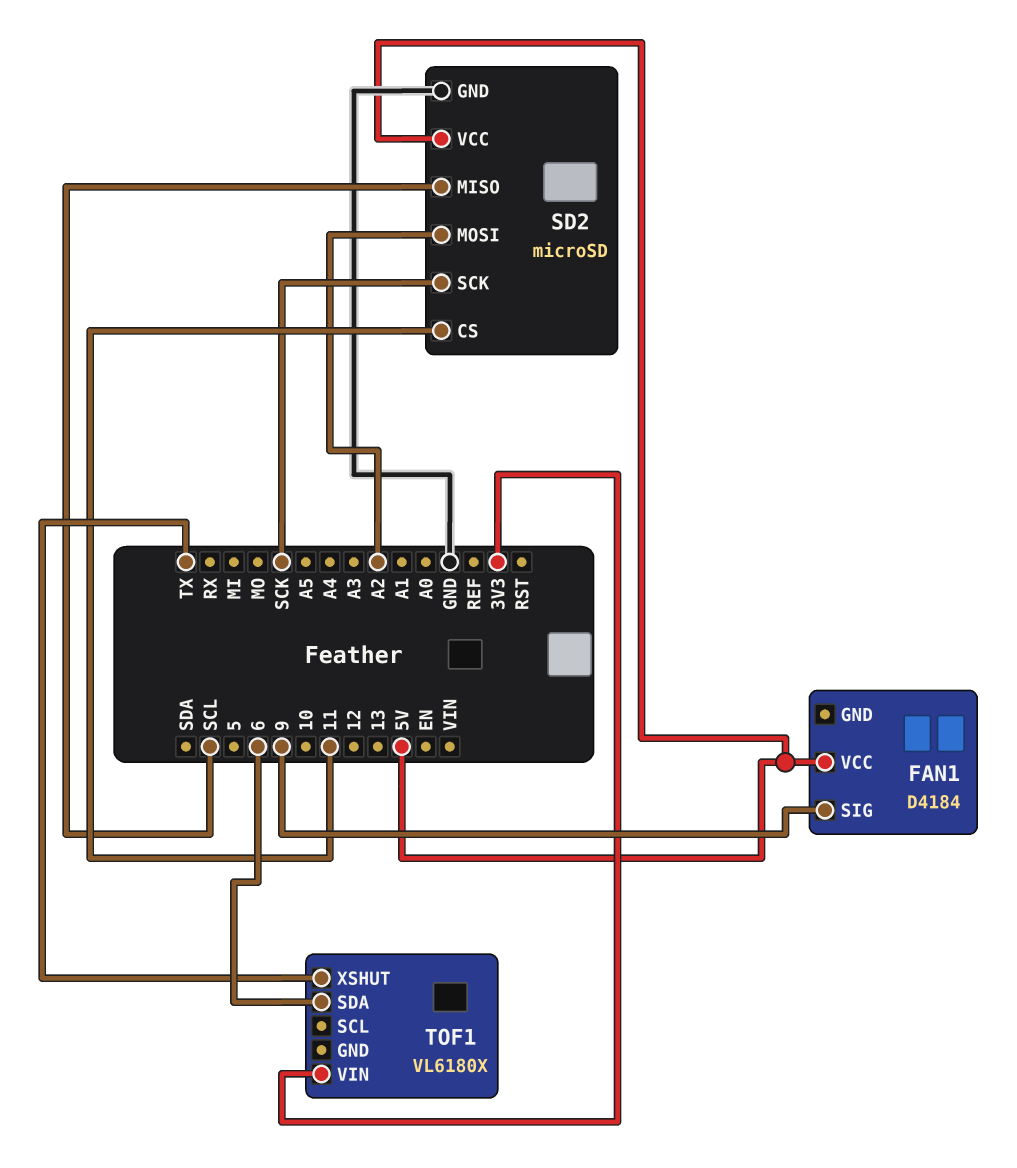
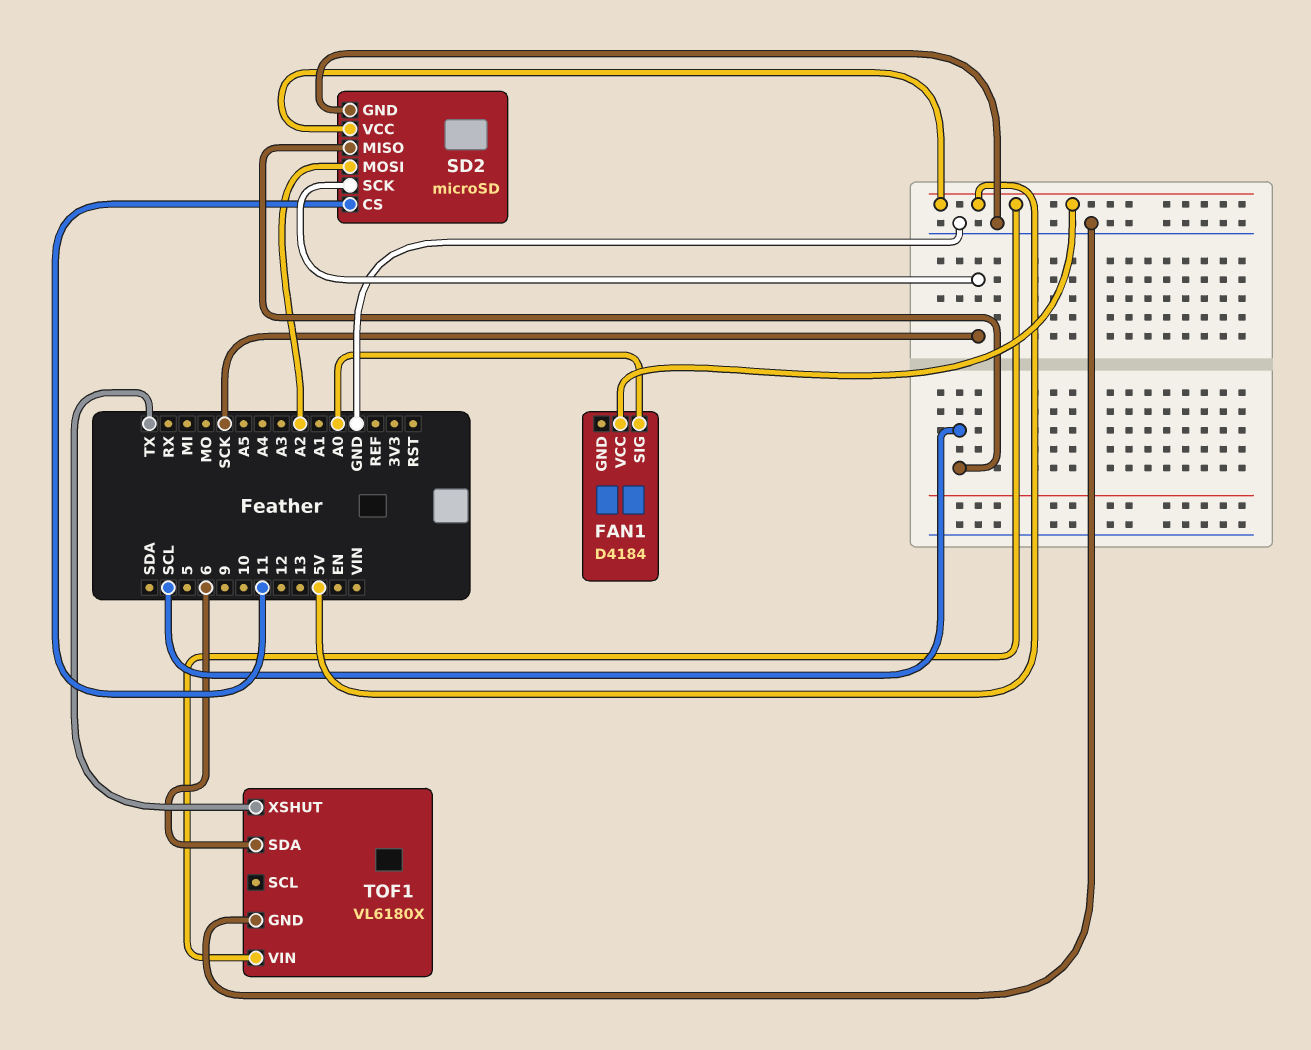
FAN1 pin SIG: 9 -> A0
TOF1 pin GND: none -> GND
TOF1 pin VIN: 3V3 -> 5V

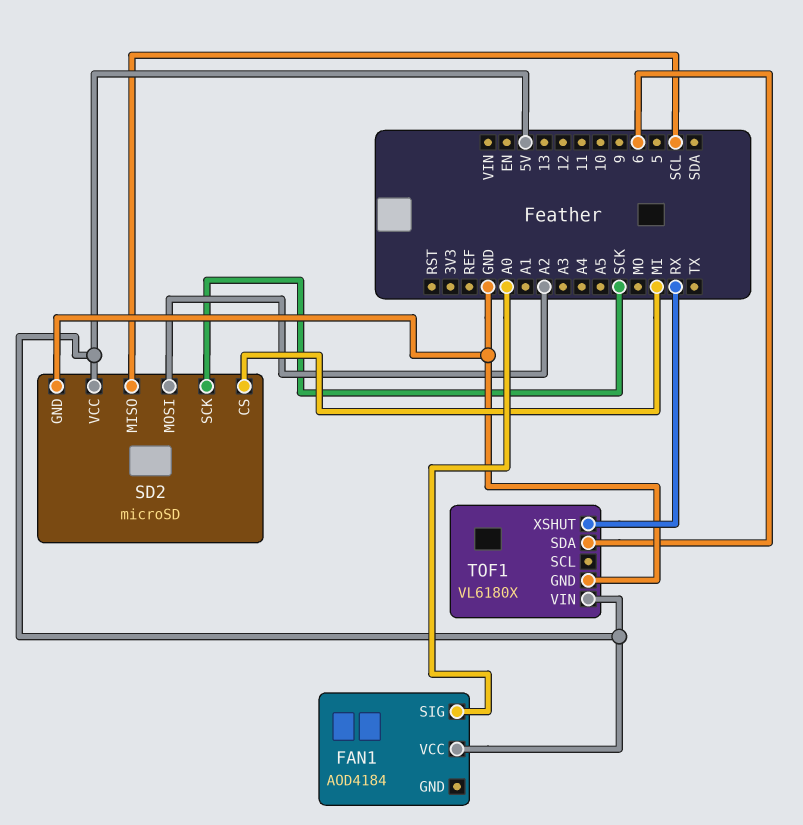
FAN1: D4184 -> AOD4184
SD2 pin CS: 11 -> MI
TOF1 pin XSHUT: TX -> RX

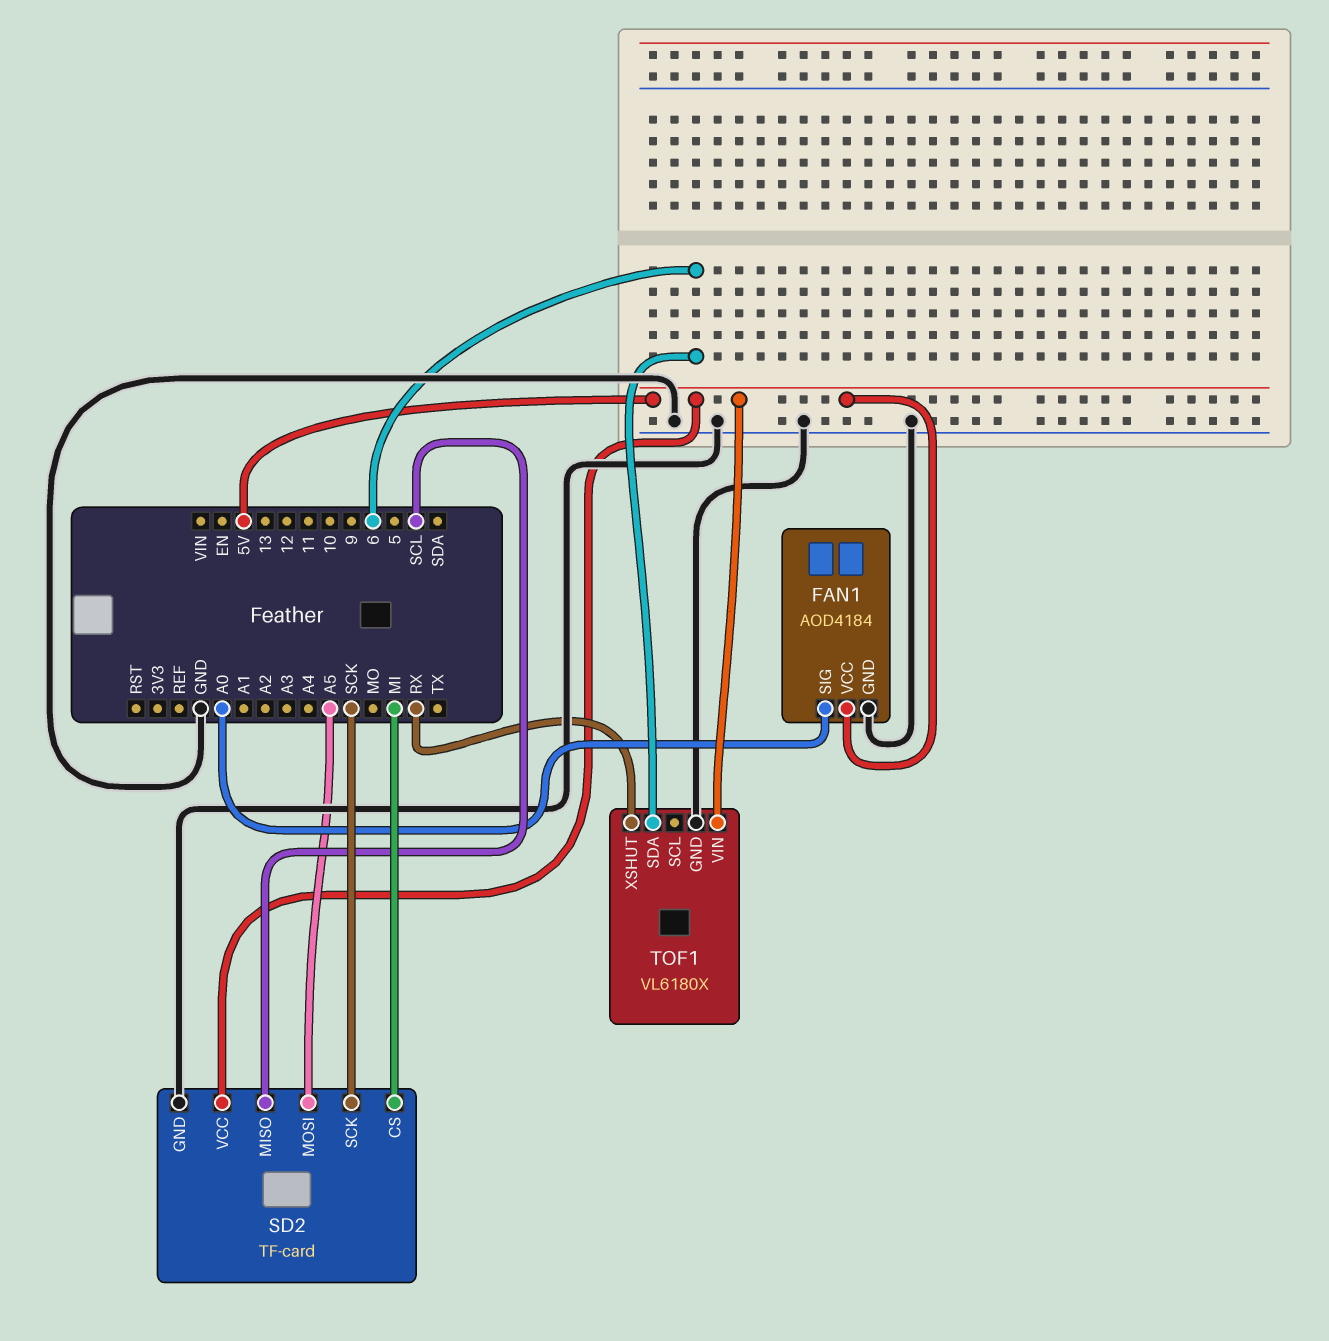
FAN1 pin GND: none -> GND
SD2: microSD -> TF-card
SD2 pin MOSI: A2 -> A5

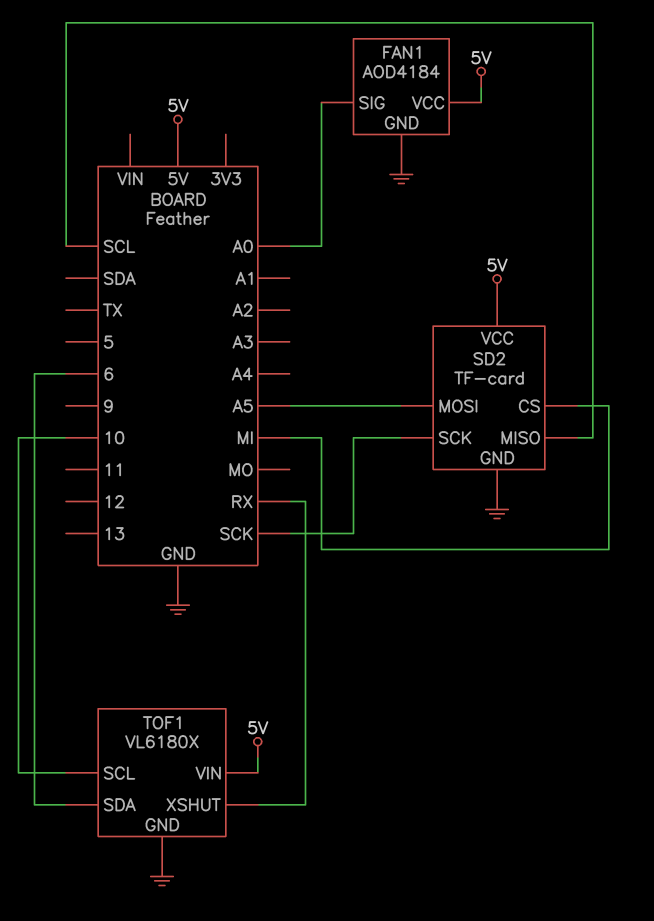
TOF1 pin SCL: none -> 10

